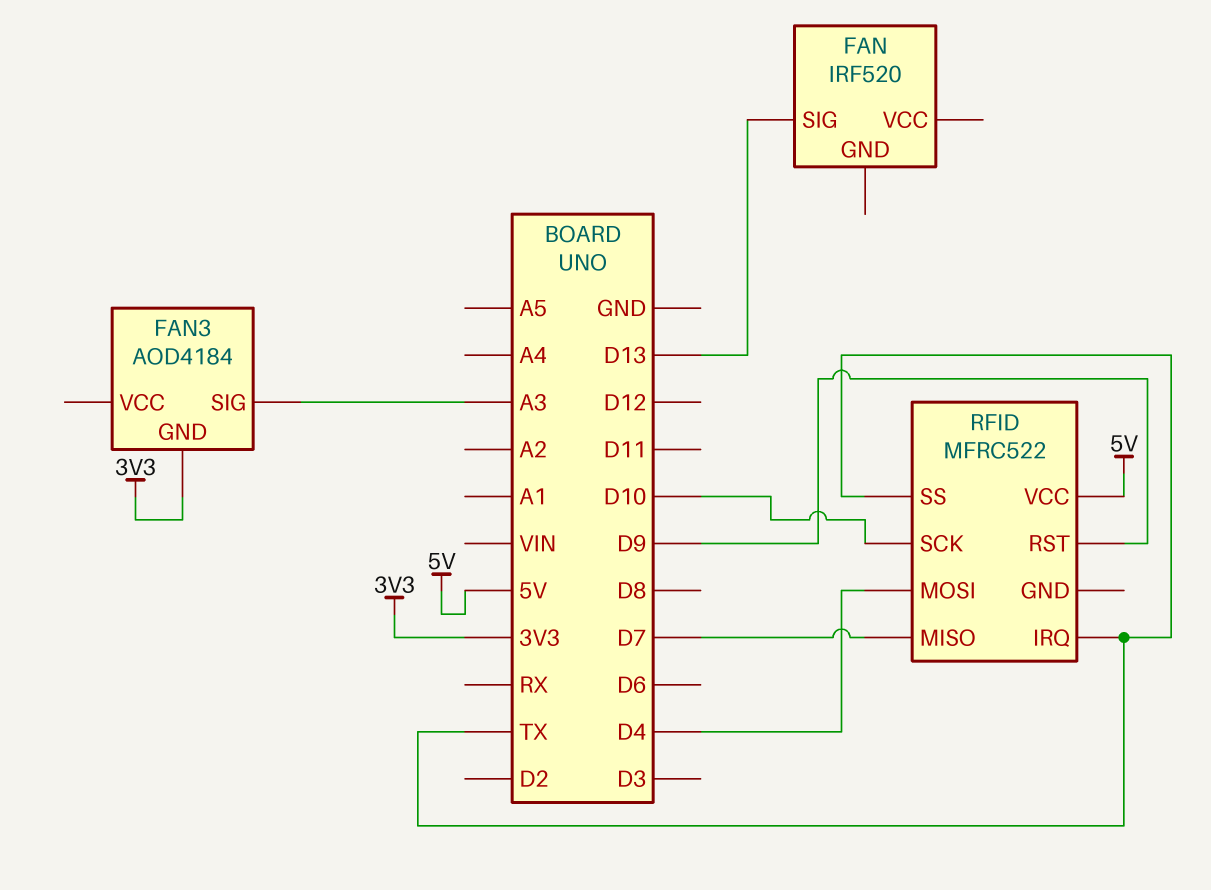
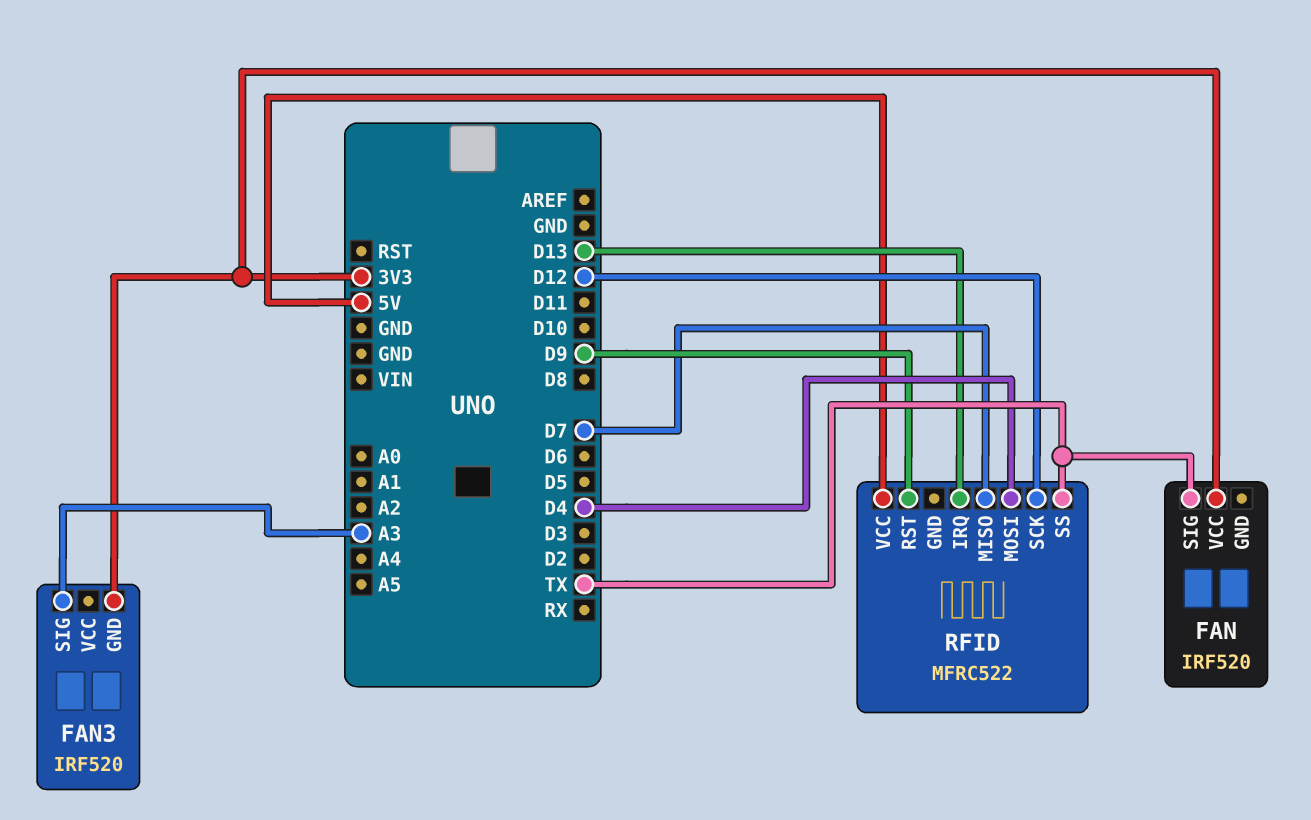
FAN pin SIG: D13 -> TX
FAN pin VCC: none -> 3V3
FAN3: AOD4184 -> IRF520
RFID pin IRQ: TX -> D13
RFID pin SCK: D10 -> D12

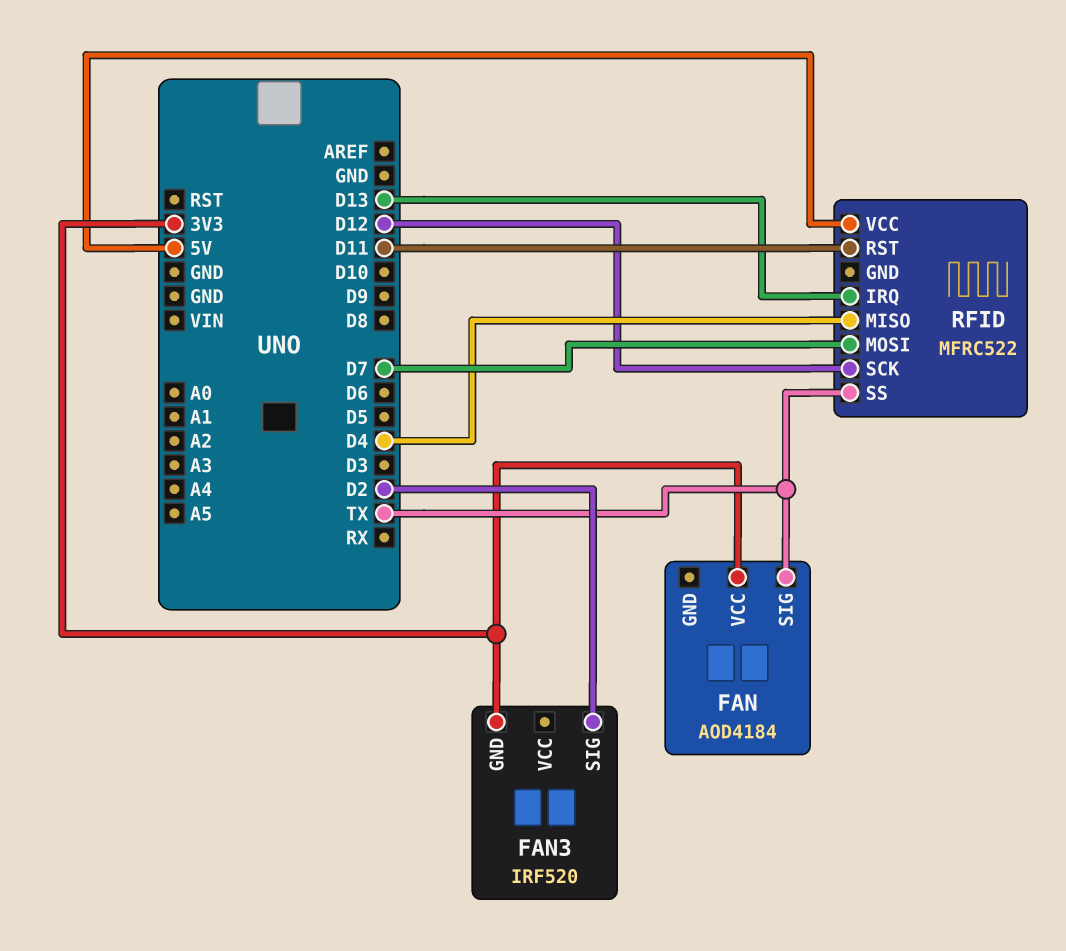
FAN: IRF520 -> AOD4184
FAN3 pin SIG: A3 -> D2
RFID pin MISO: D7 -> D4
RFID pin MOSI: D4 -> D7
RFID pin RST: D9 -> D11

